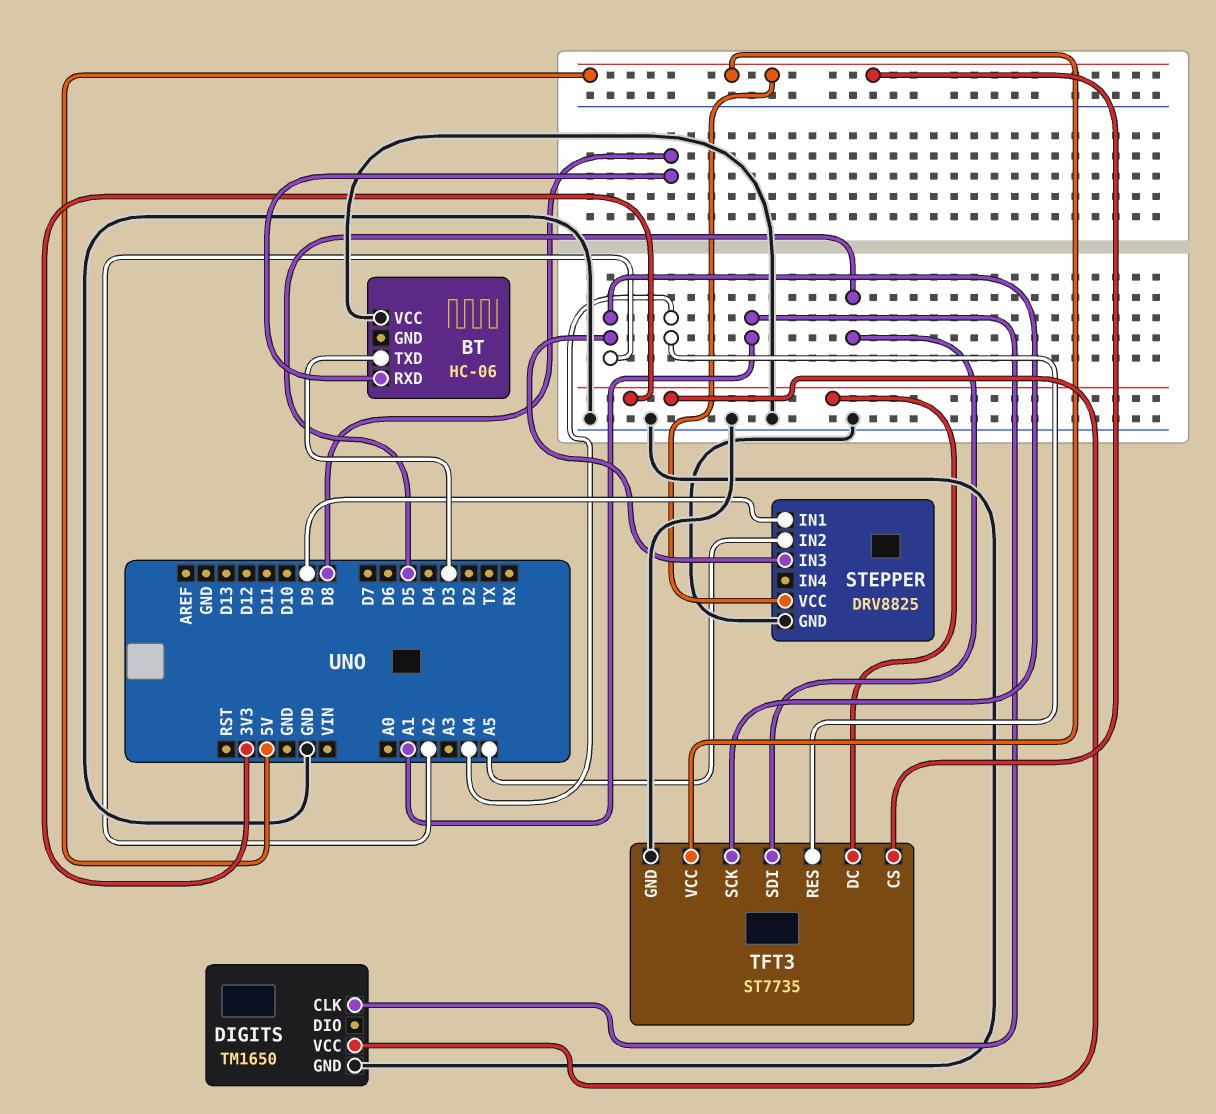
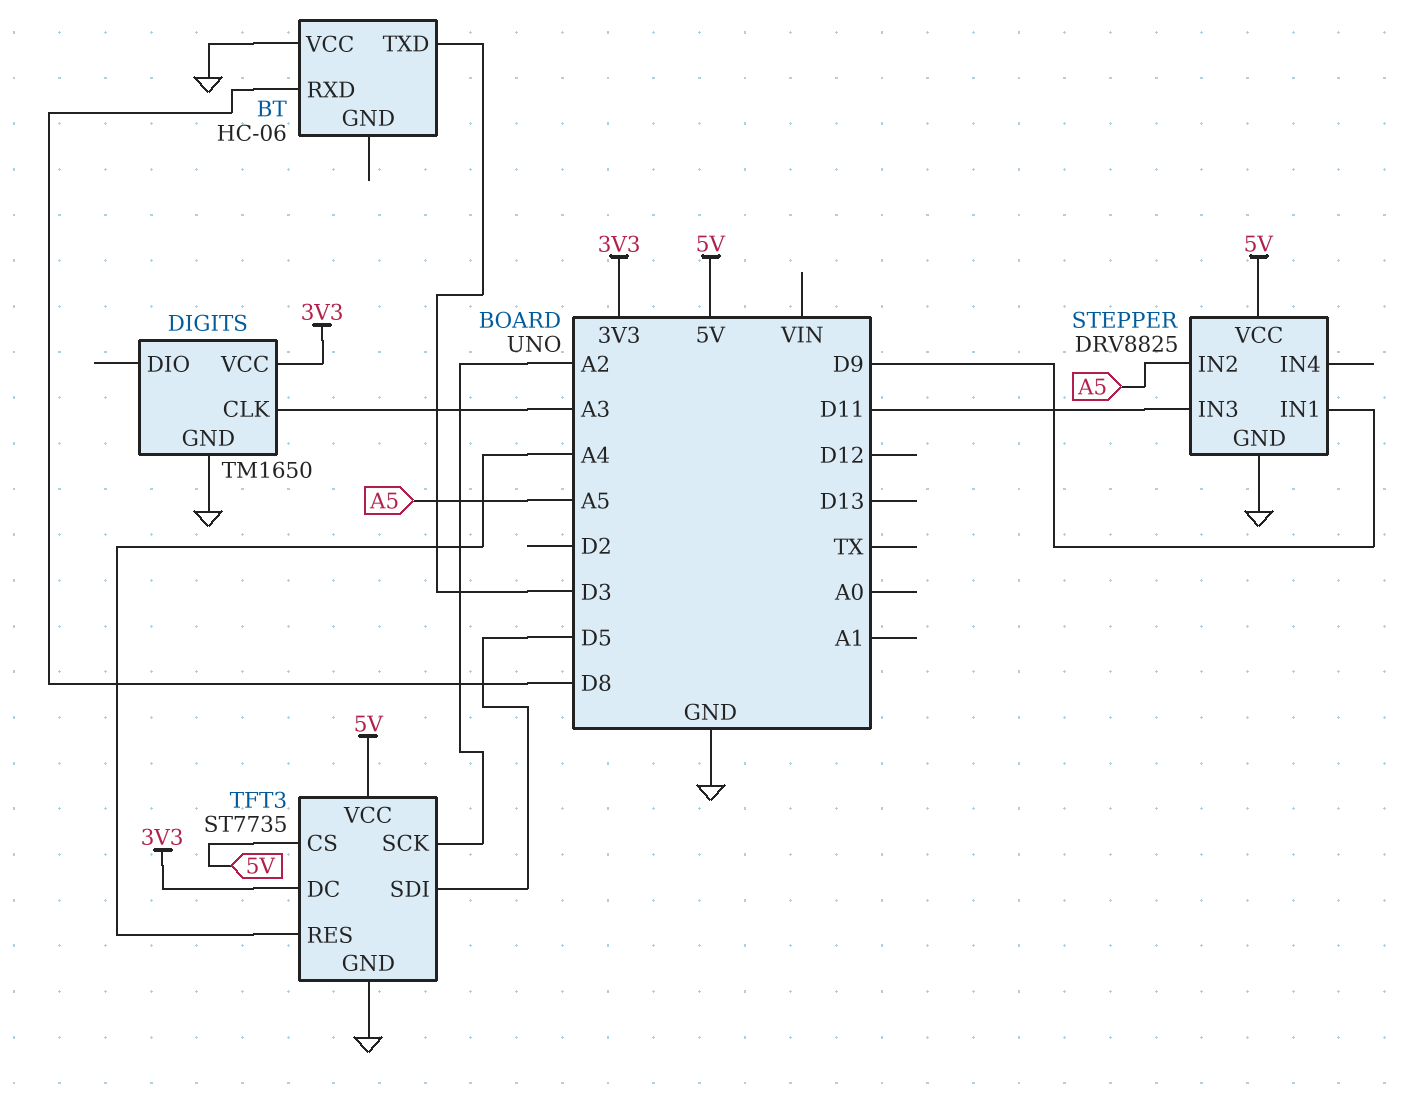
DIGITS pin CLK: A1 -> A3
STEPPER pin IN3: A2 -> D11

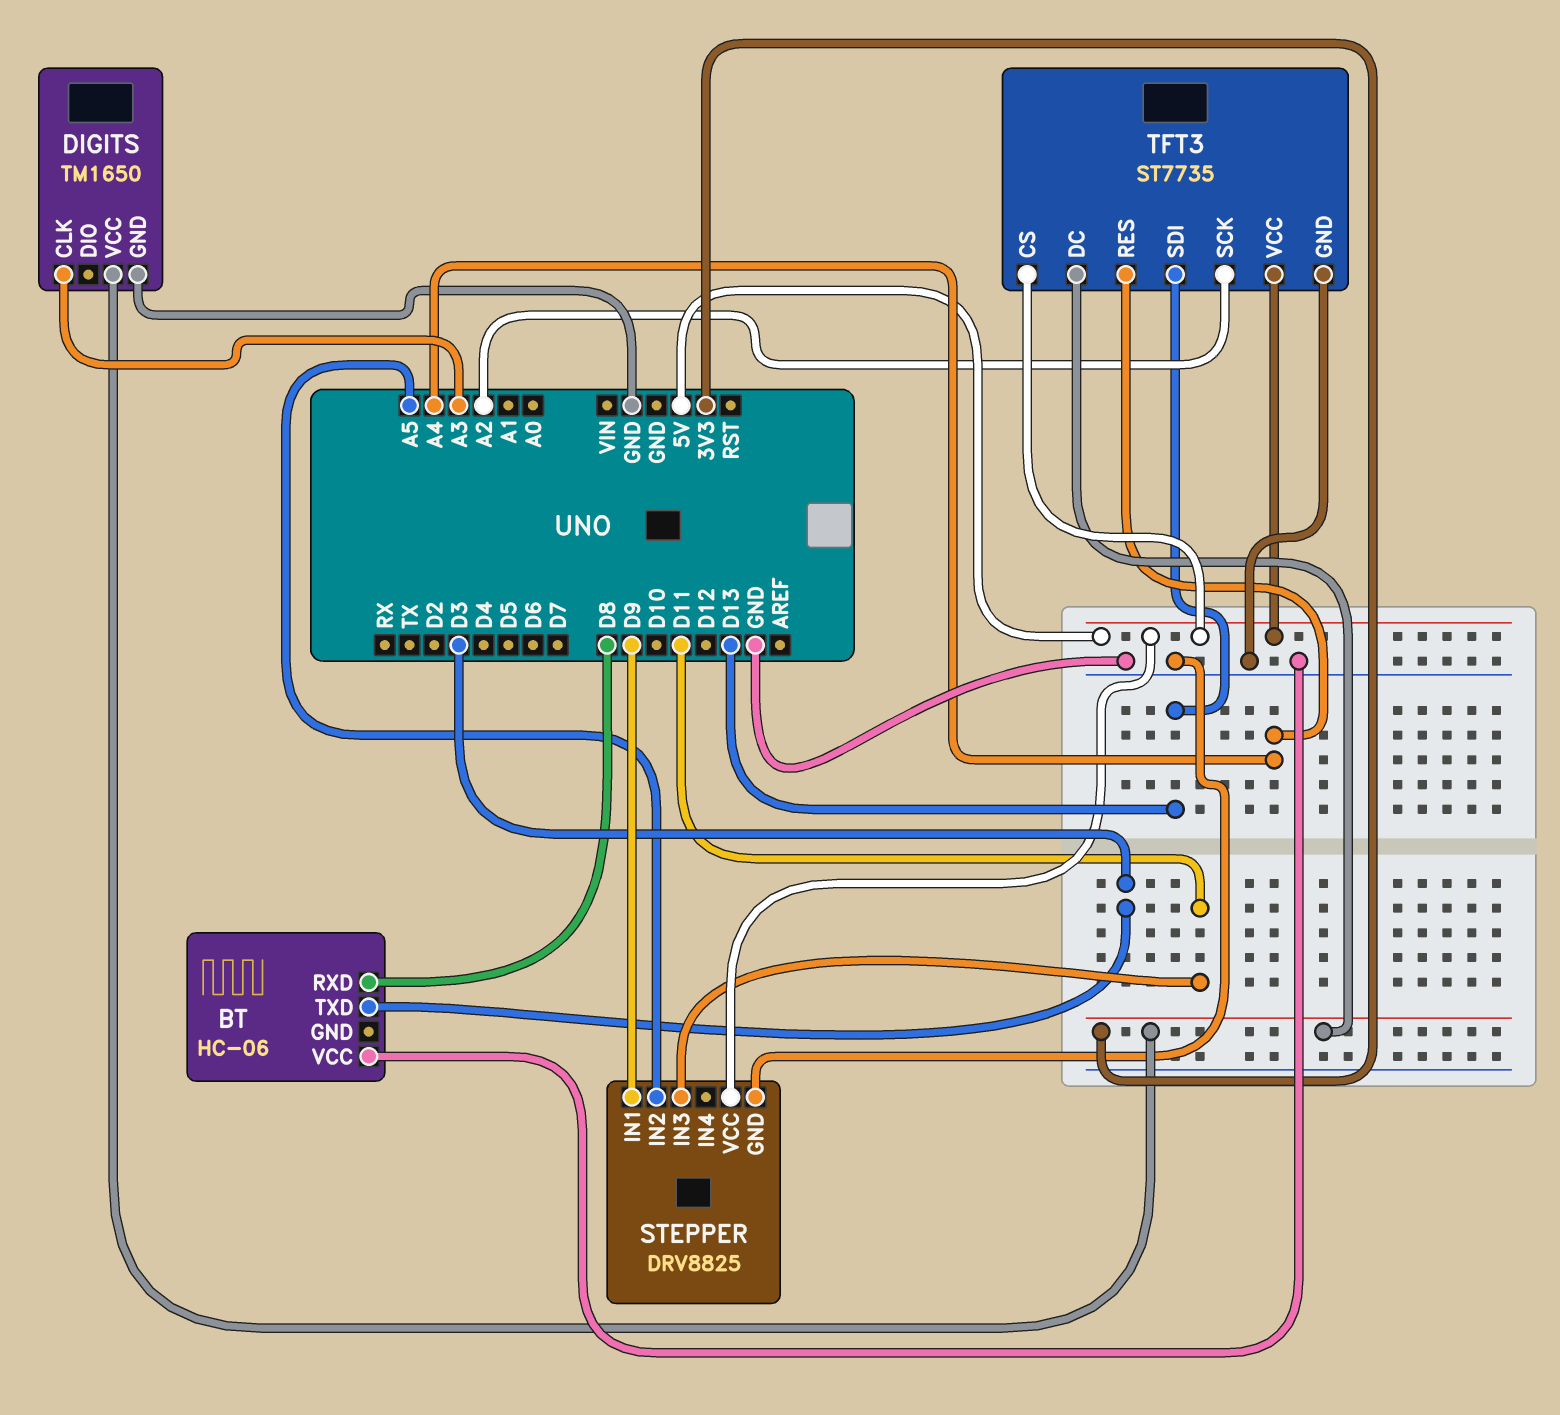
TFT3 pin SDI: D5 -> D13

